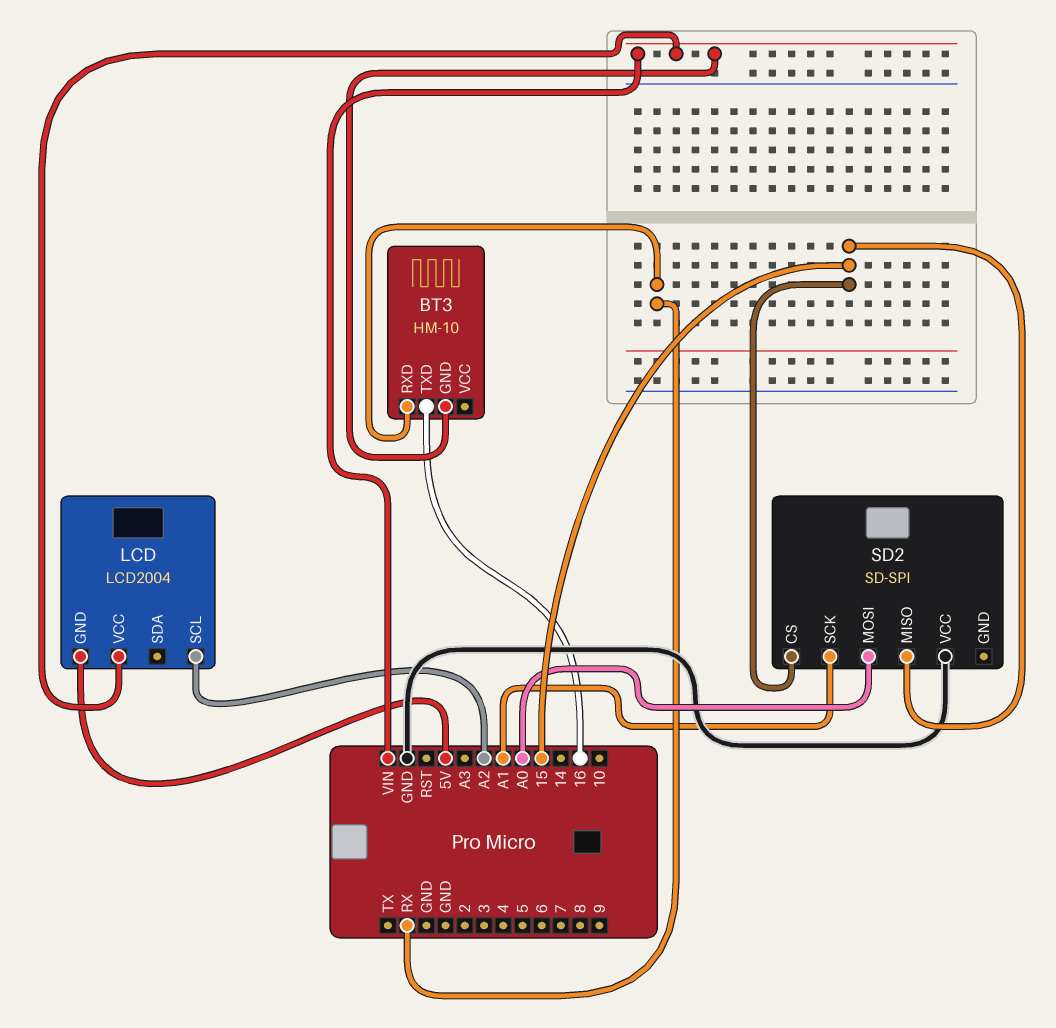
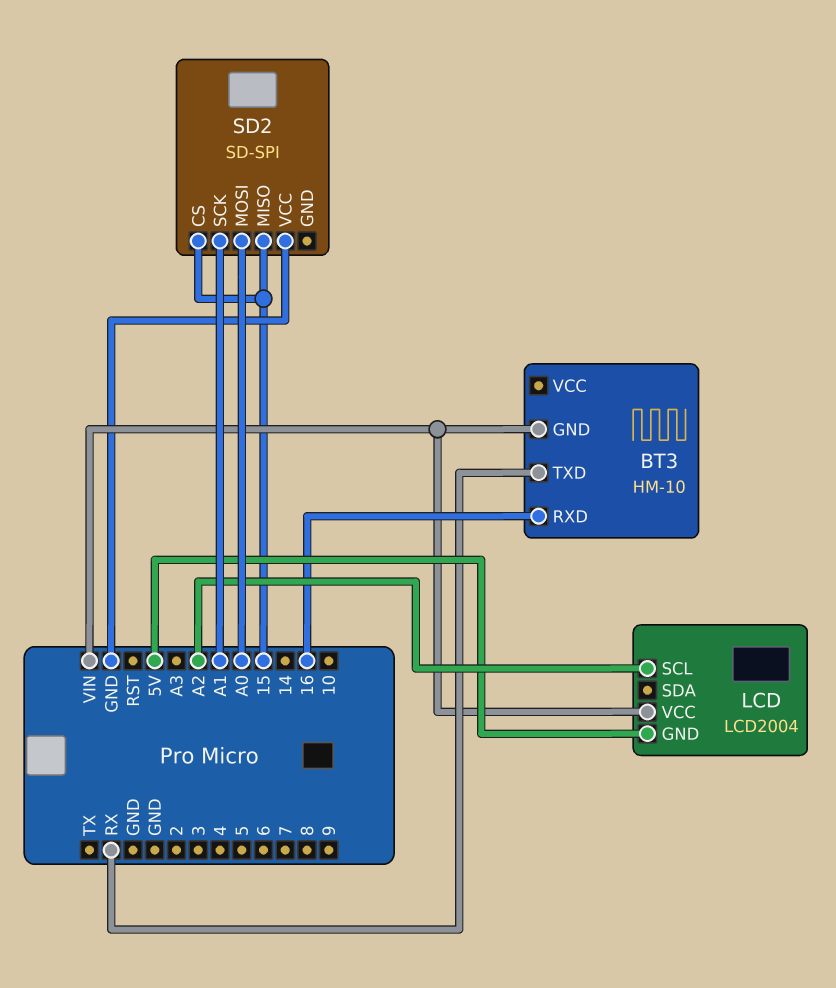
BT3 pin RXD: RX -> 16
BT3 pin TXD: 16 -> RX

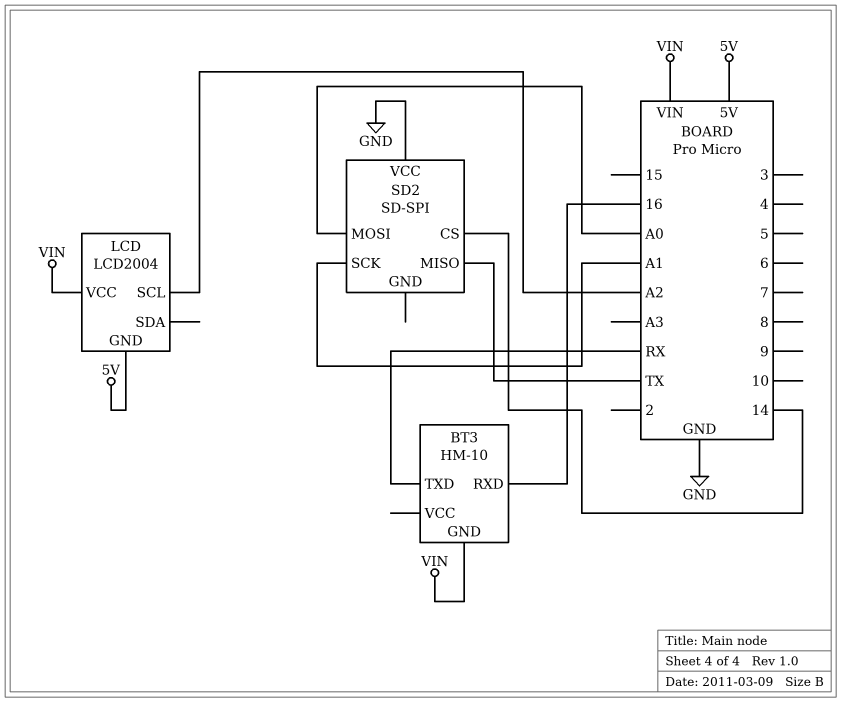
SD2 pin CS: 15 -> 14
SD2 pin MISO: 15 -> TX

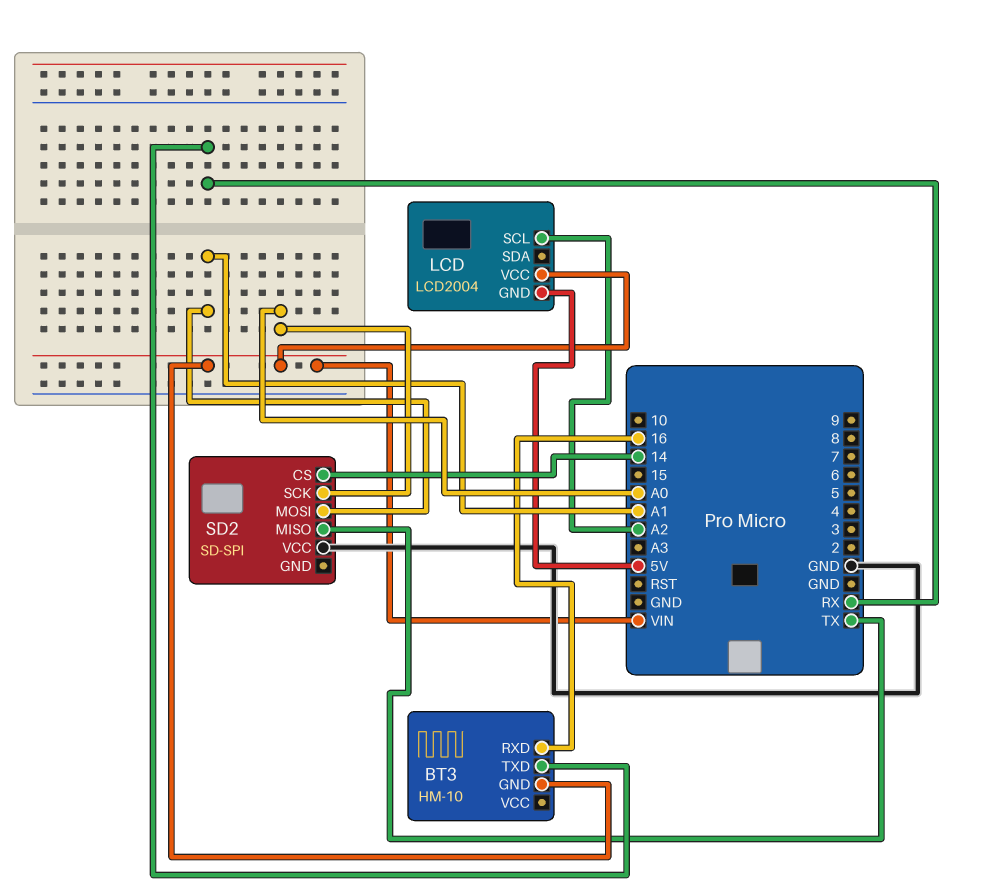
SD2 pin MOSI: A0 -> A1
SD2 pin SCK: A1 -> A0

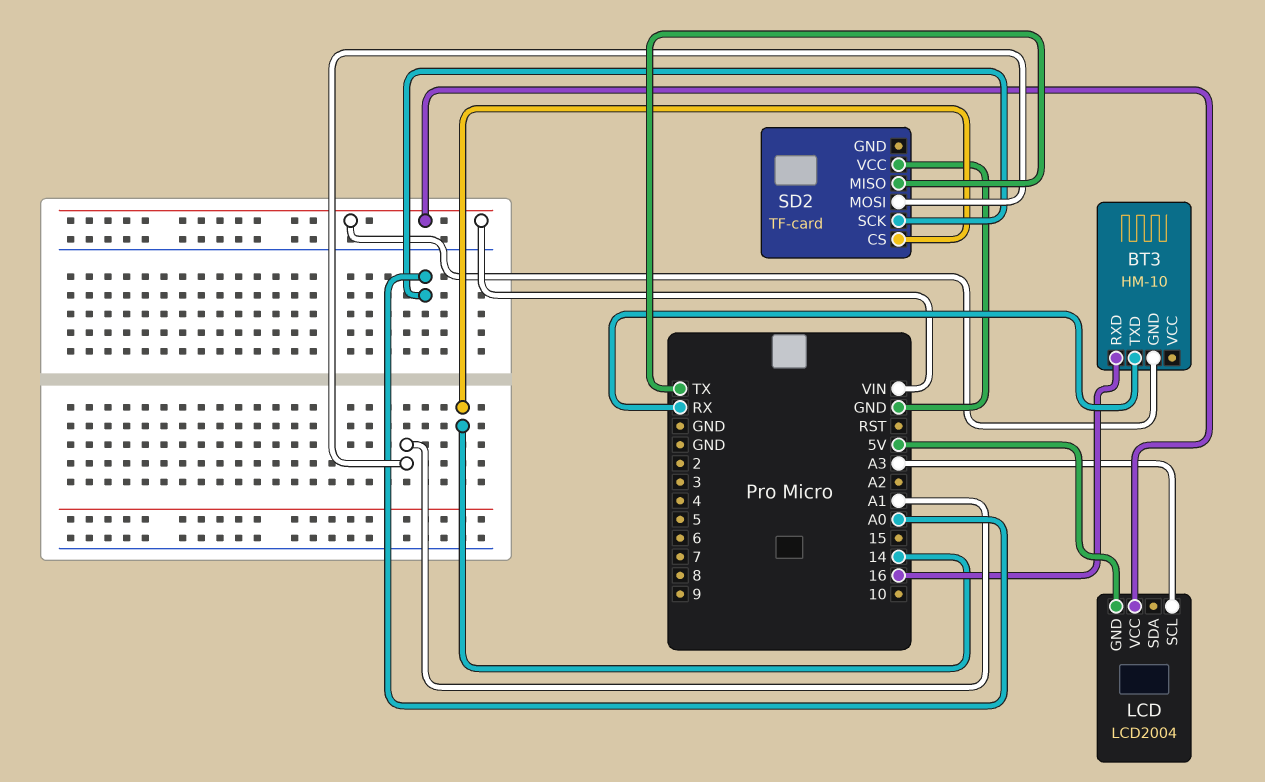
LCD pin SCL: A2 -> A3
SD2: SD-SPI -> TF-card

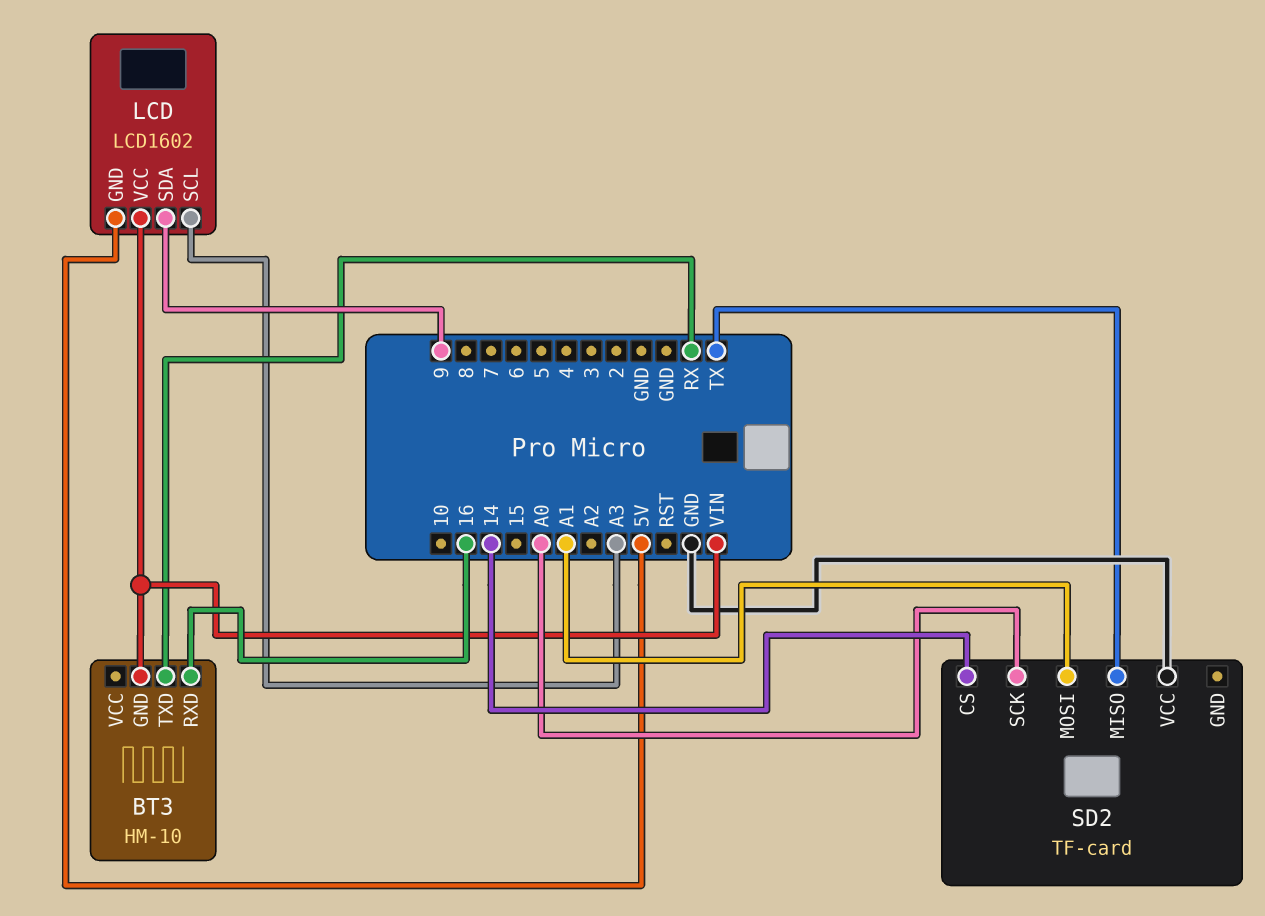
LCD: LCD2004 -> LCD1602
LCD pin SDA: none -> 9

